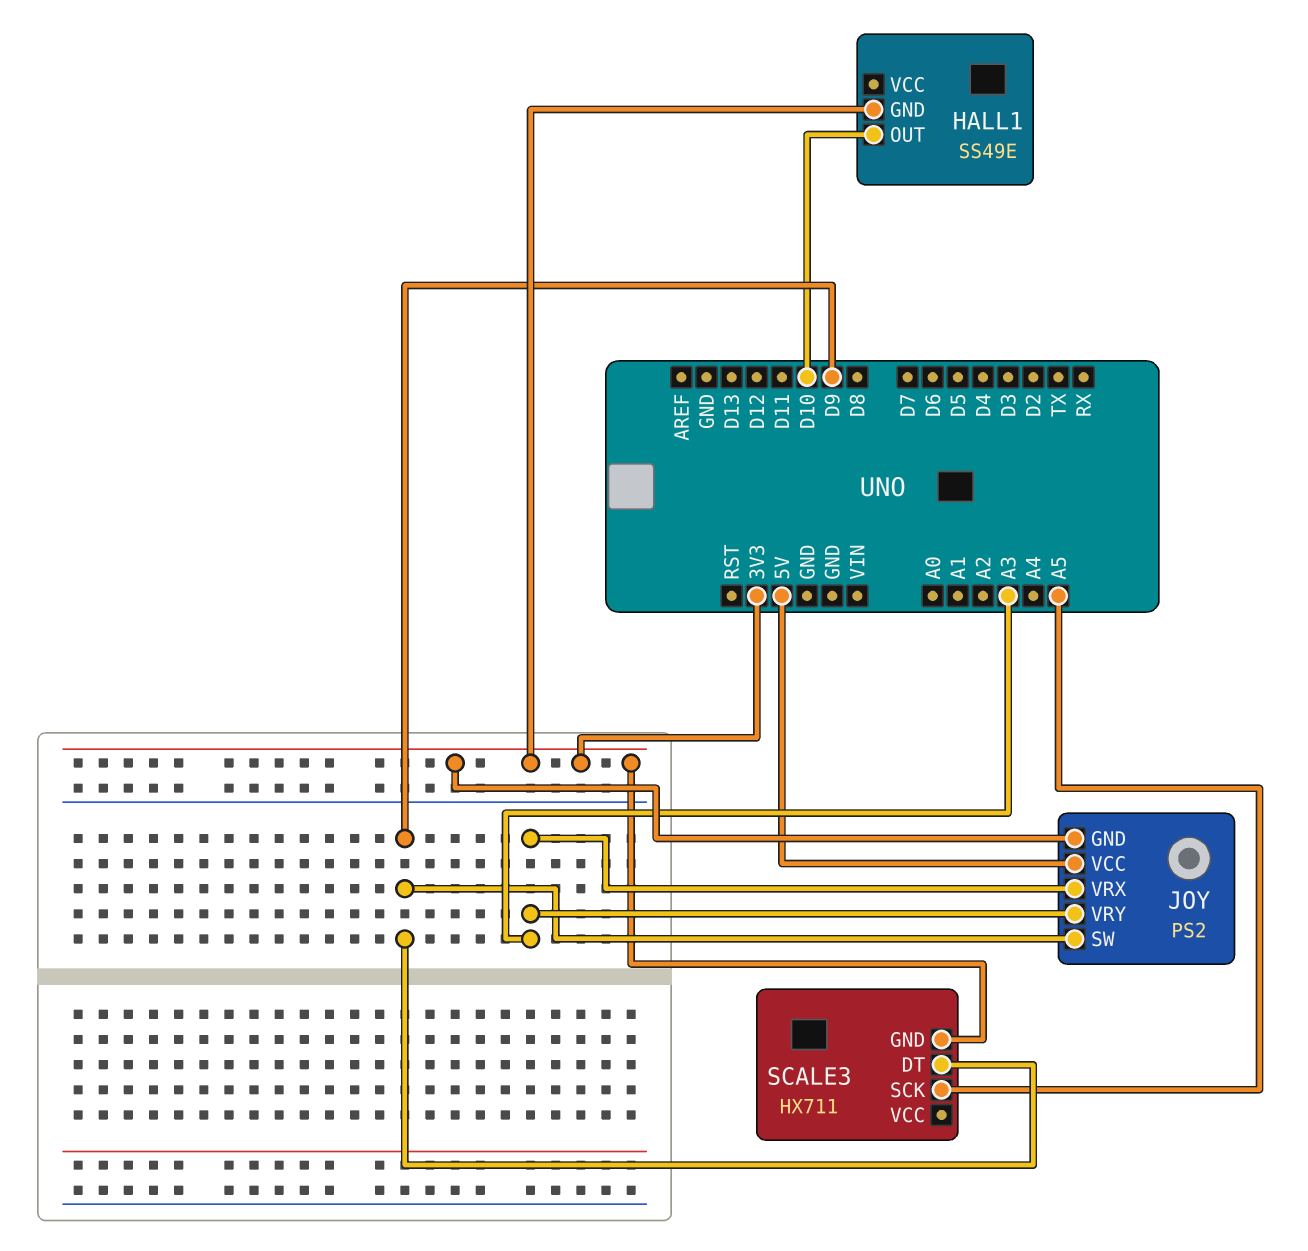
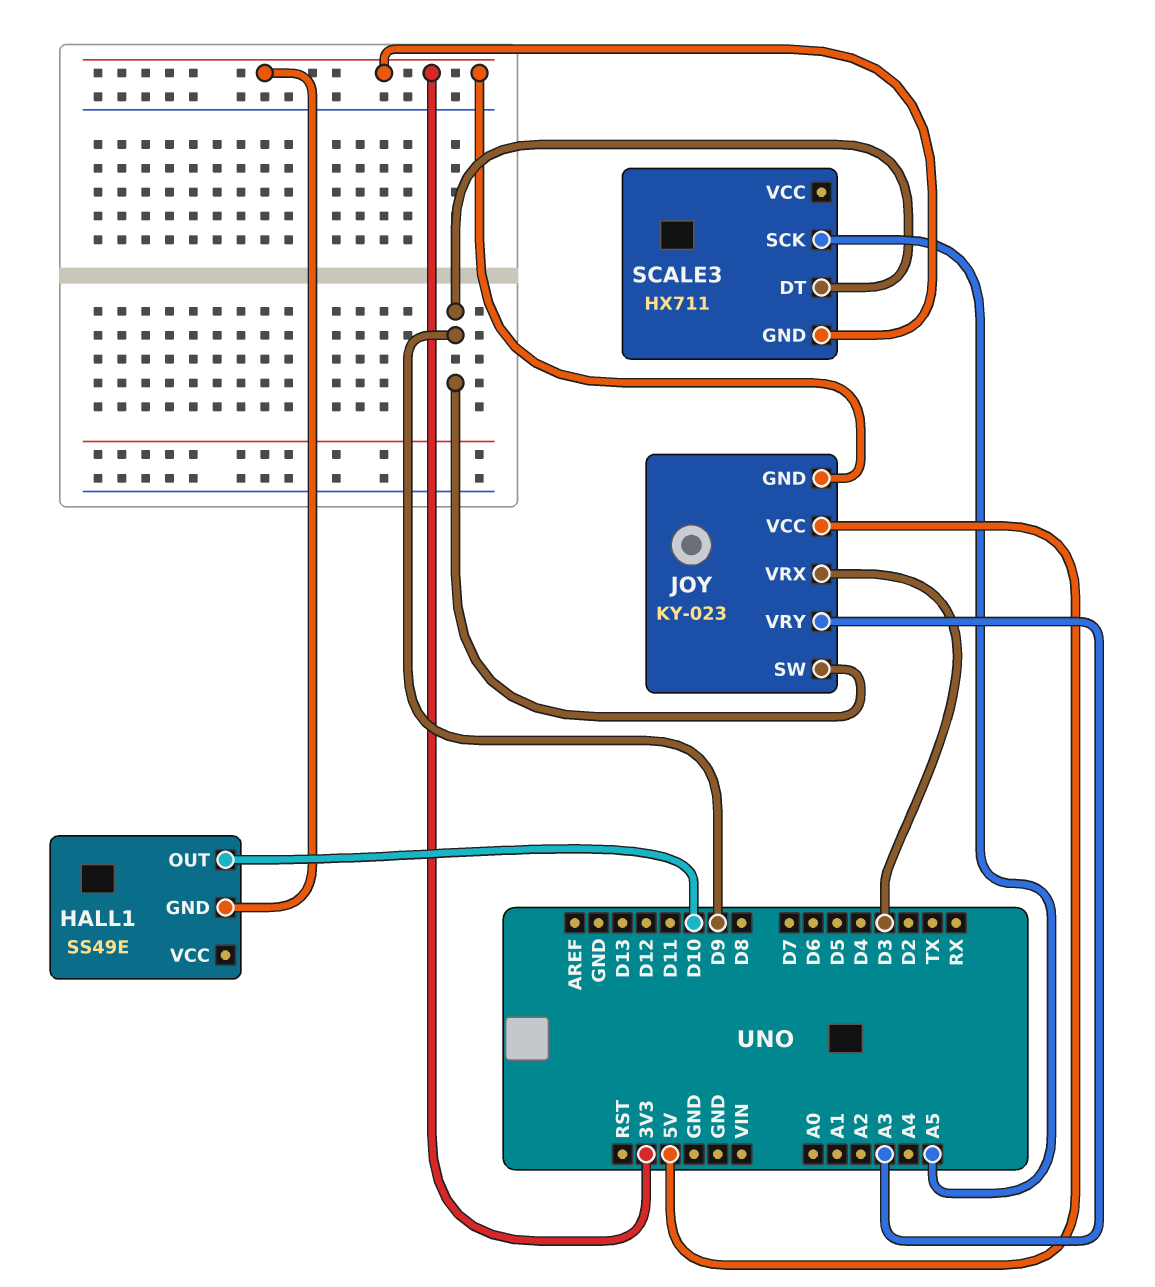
JOY: PS2 -> KY-023
JOY pin VRX: A3 -> D3

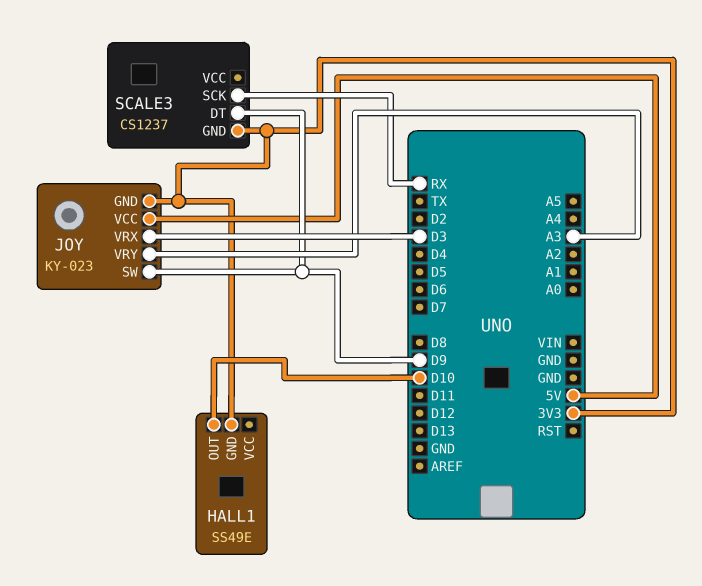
SCALE3: HX711 -> CS1237
SCALE3 pin SCK: A5 -> RX

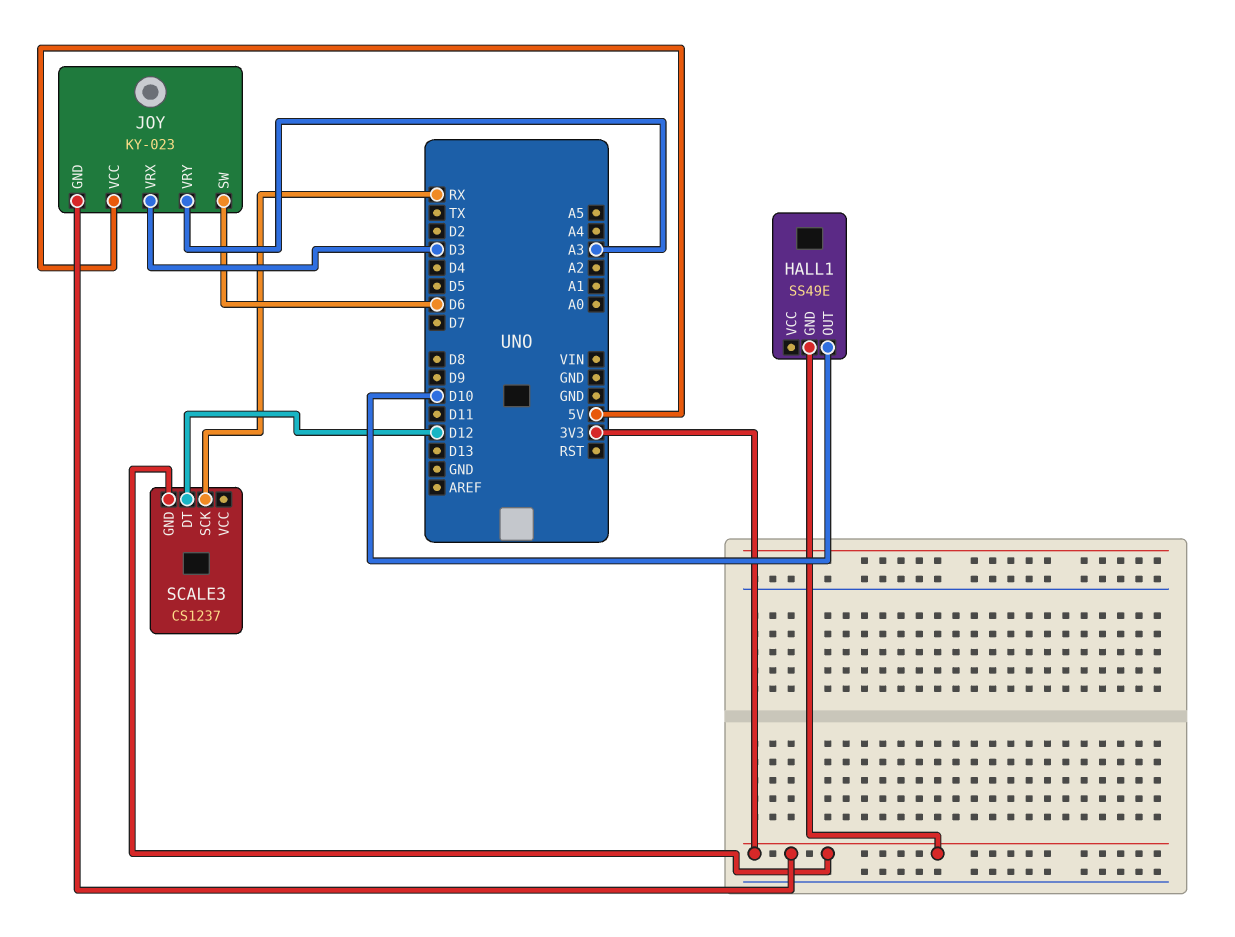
JOY pin SW: D9 -> D6
SCALE3 pin DT: D9 -> D12

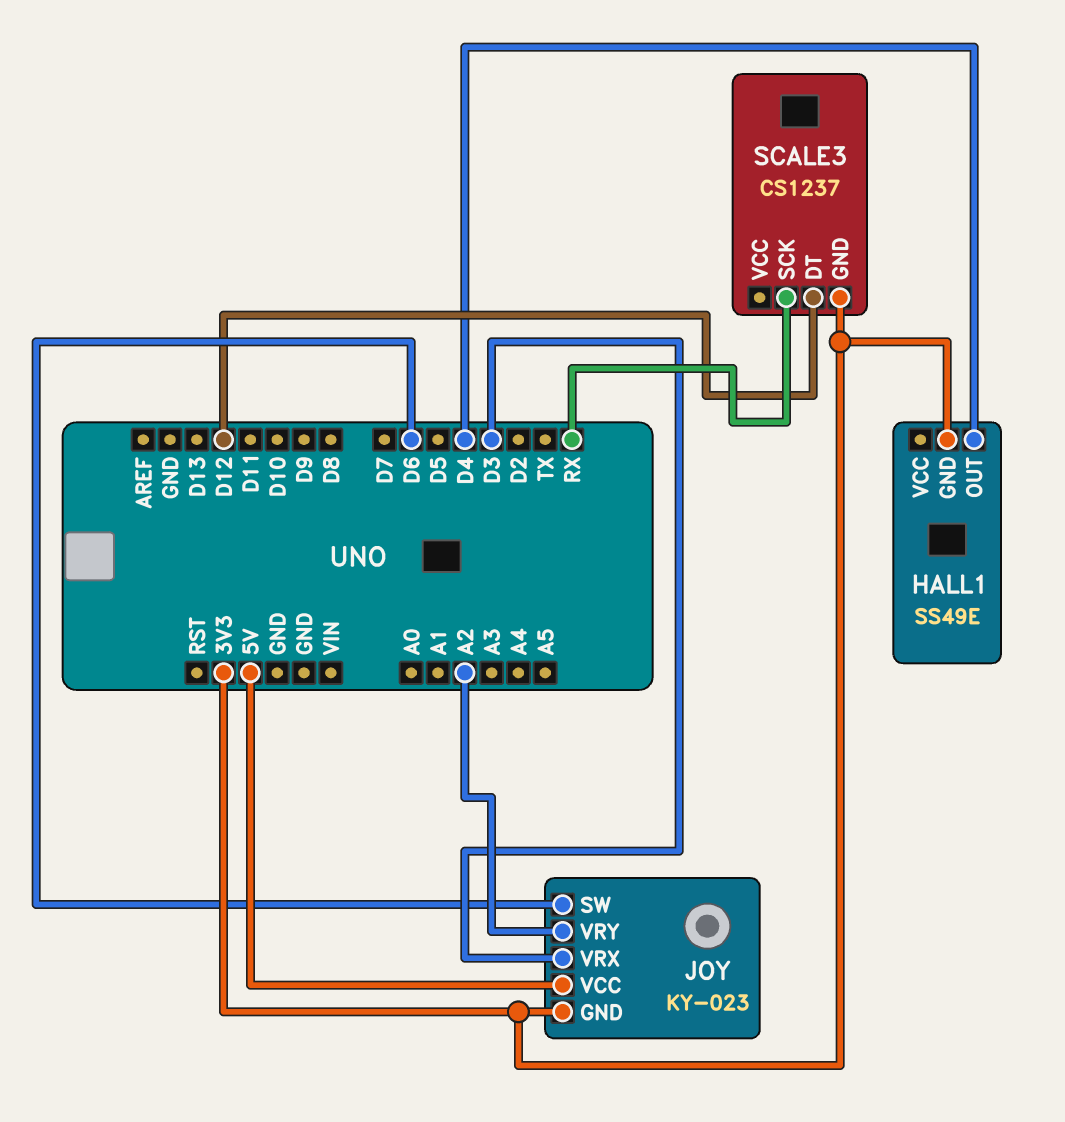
HALL1 pin OUT: D10 -> D4
JOY pin VRY: A3 -> A2

